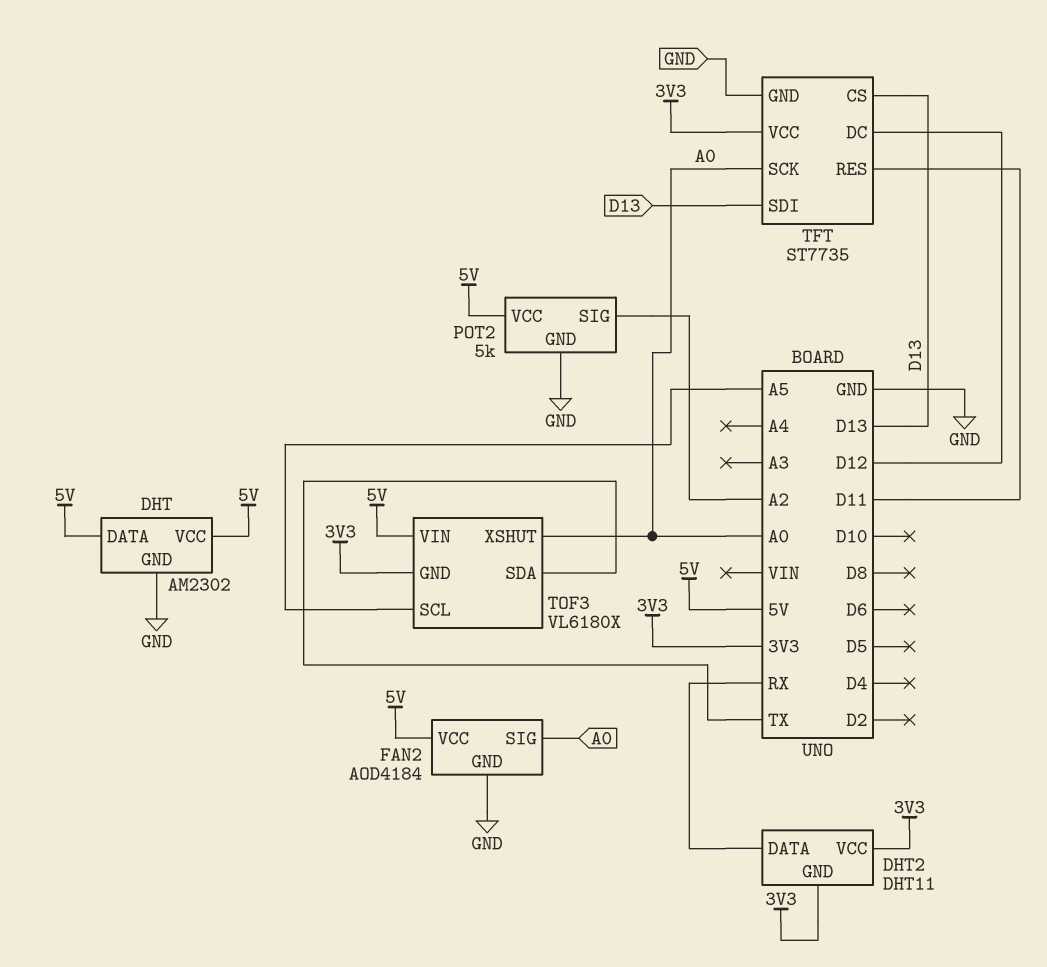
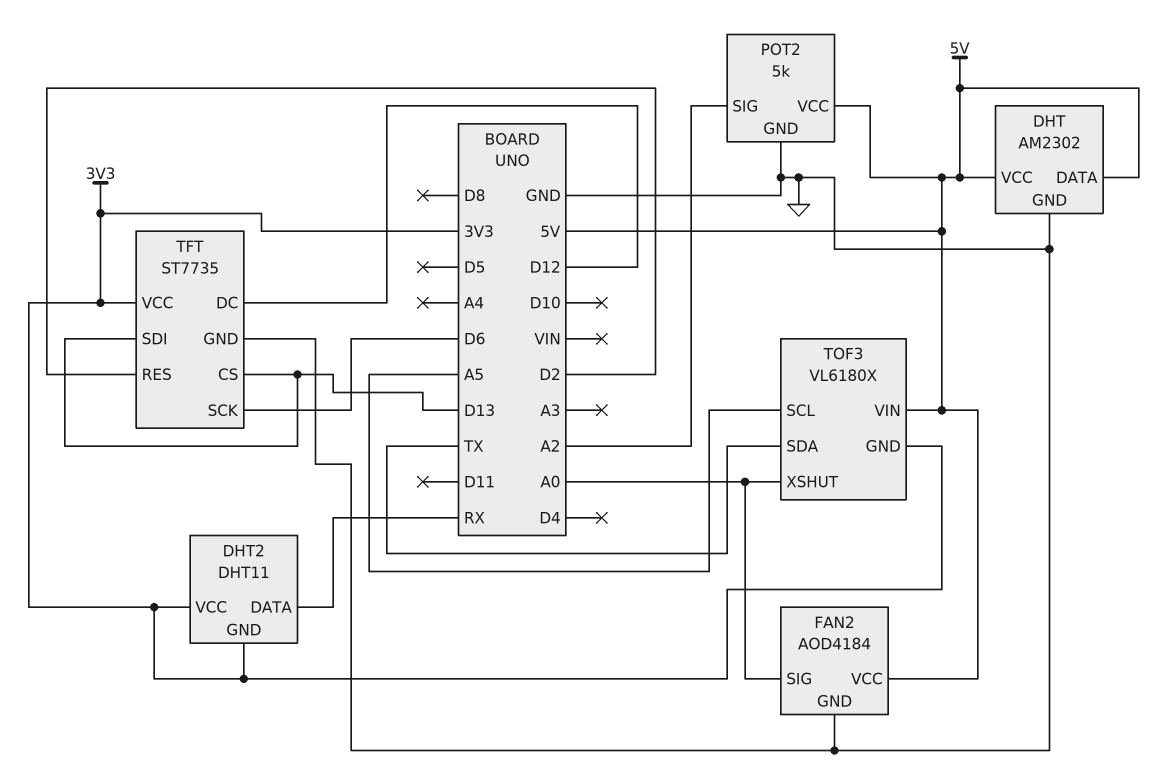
TFT pin RES: D11 -> D2
TFT pin SCK: A0 -> D6

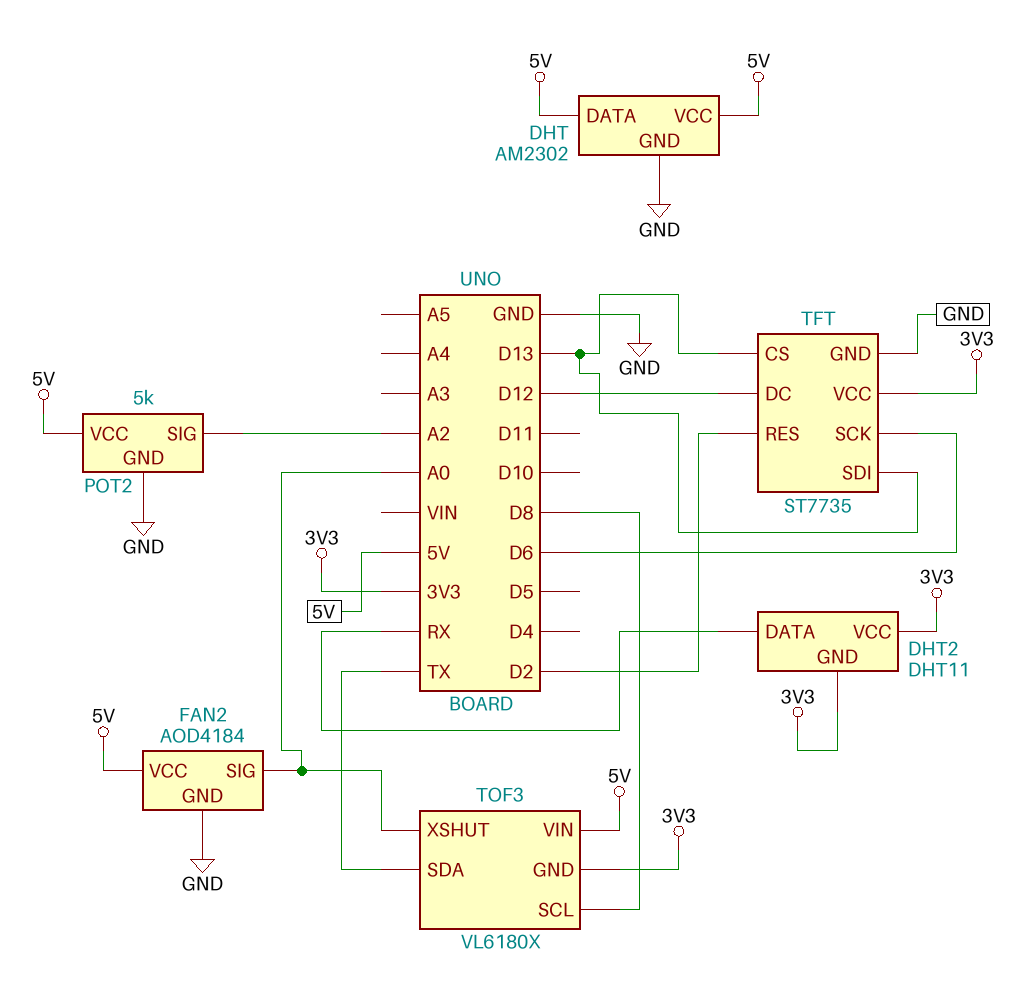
TOF3 pin SCL: A5 -> D8

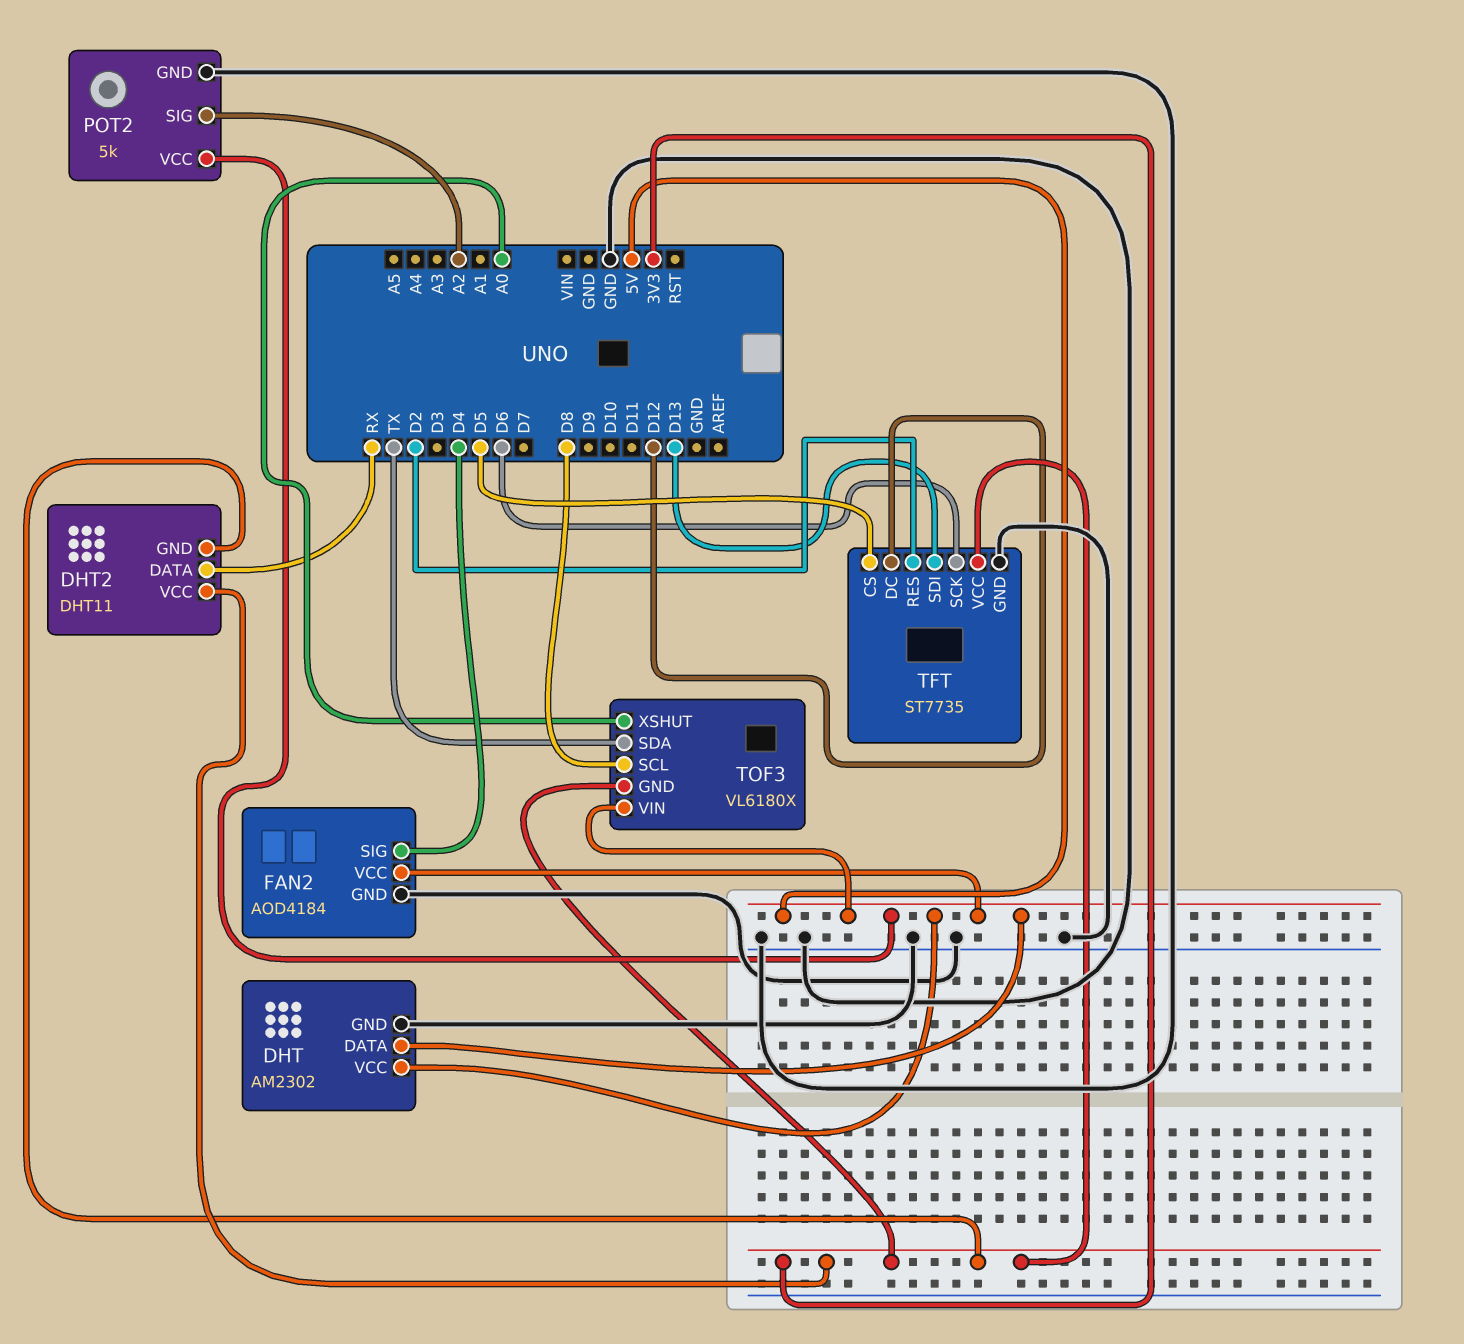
FAN2 pin SIG: A0 -> D4
TFT pin CS: D13 -> D5

